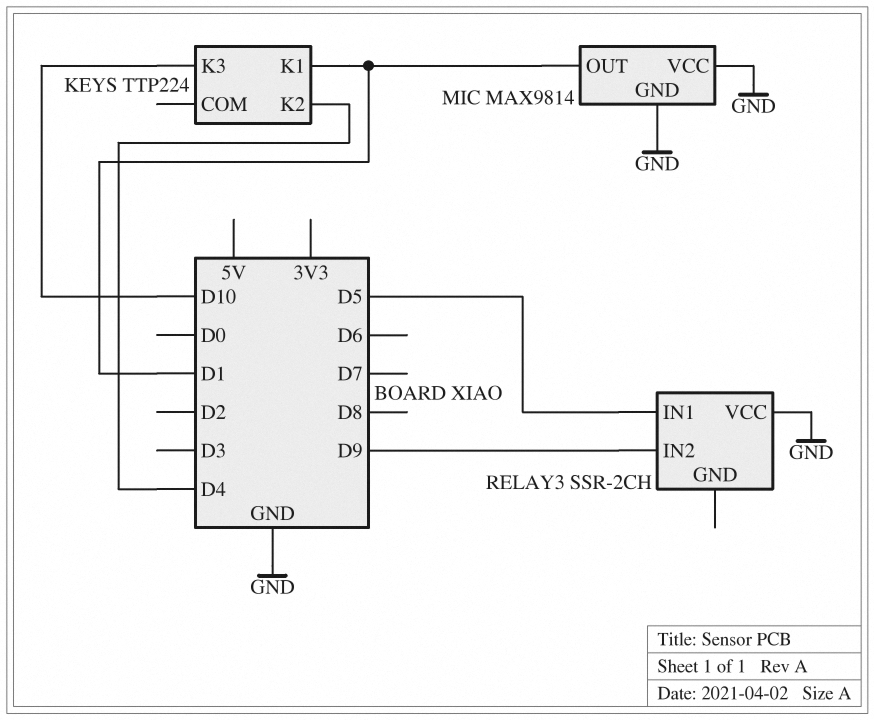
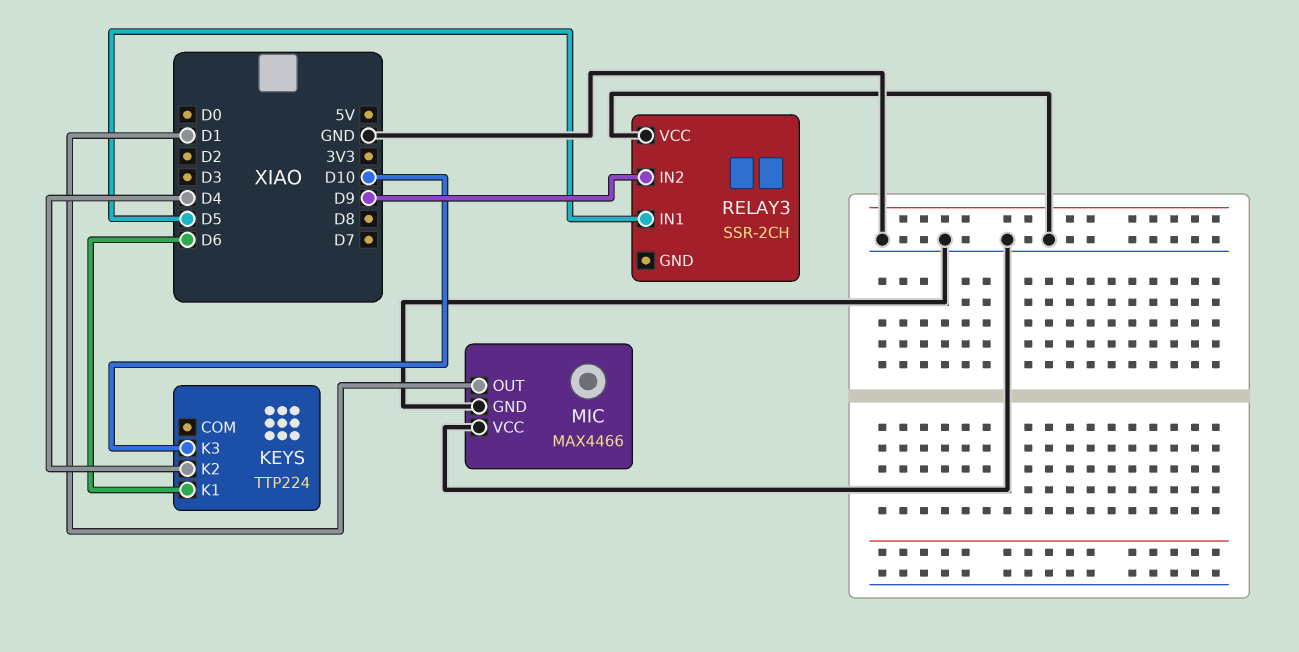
KEYS pin K1: D1 -> D6
MIC: MAX9814 -> MAX4466

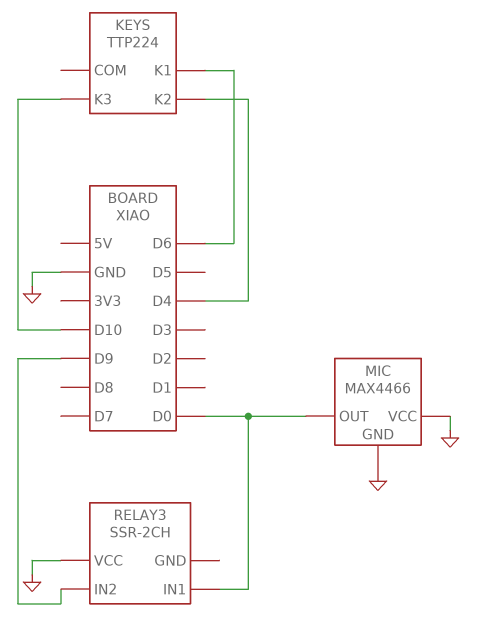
MIC pin OUT: D1 -> D0
RELAY3 pin IN1: D5 -> D0

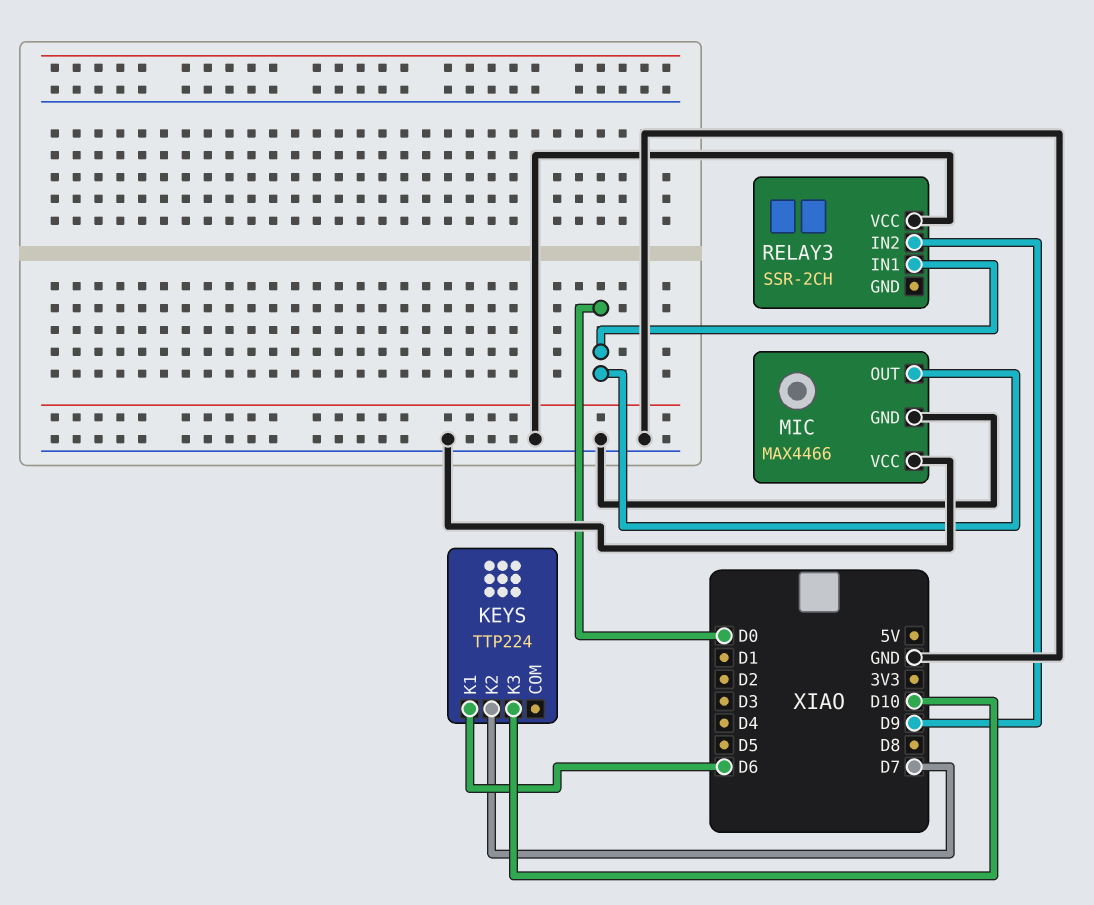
KEYS pin K2: D4 -> D7

